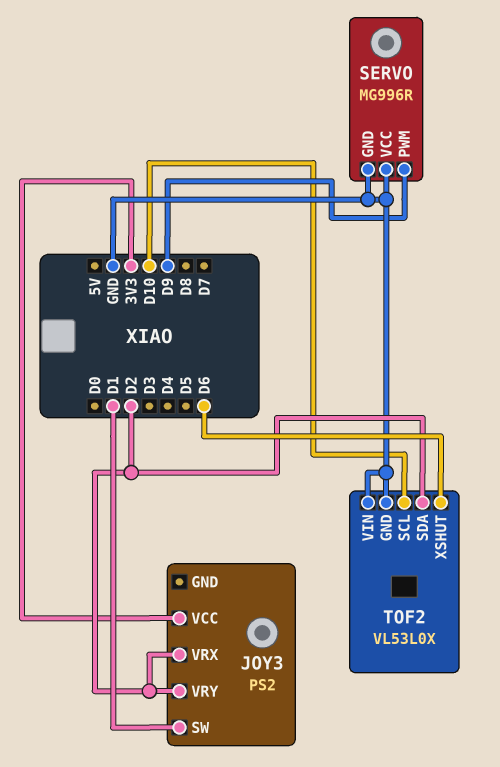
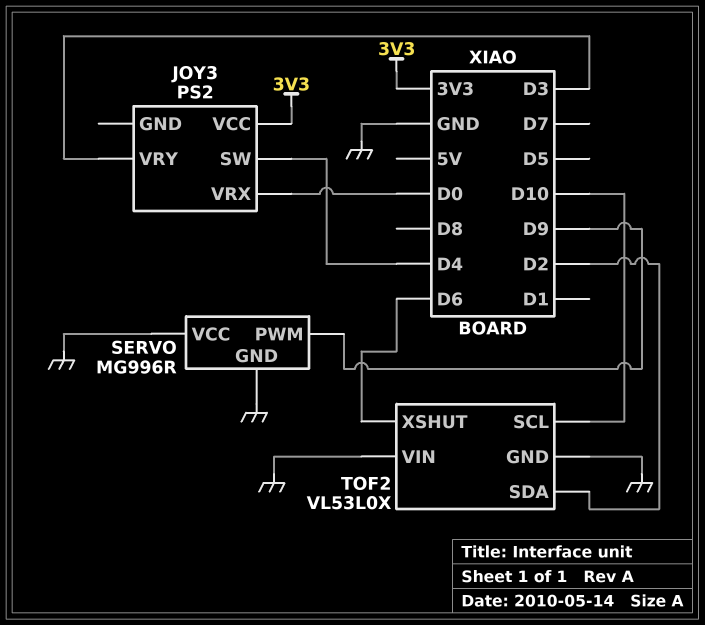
JOY3 pin SW: D1 -> D4
JOY3 pin VRX: D2 -> D0
JOY3 pin VRY: D2 -> D3

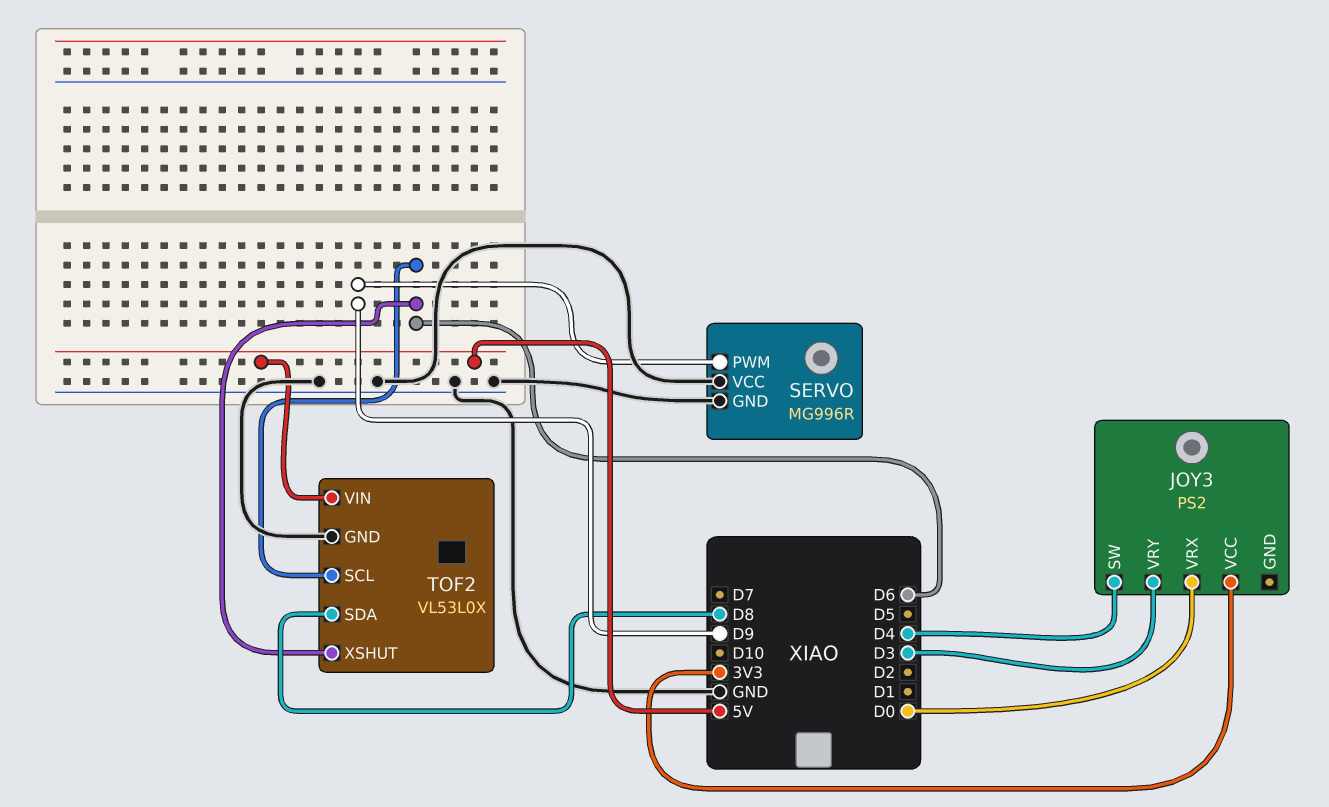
TOF2 pin SCL: D10 -> D6
TOF2 pin SDA: D2 -> D8
TOF2 pin VIN: GND -> 5V

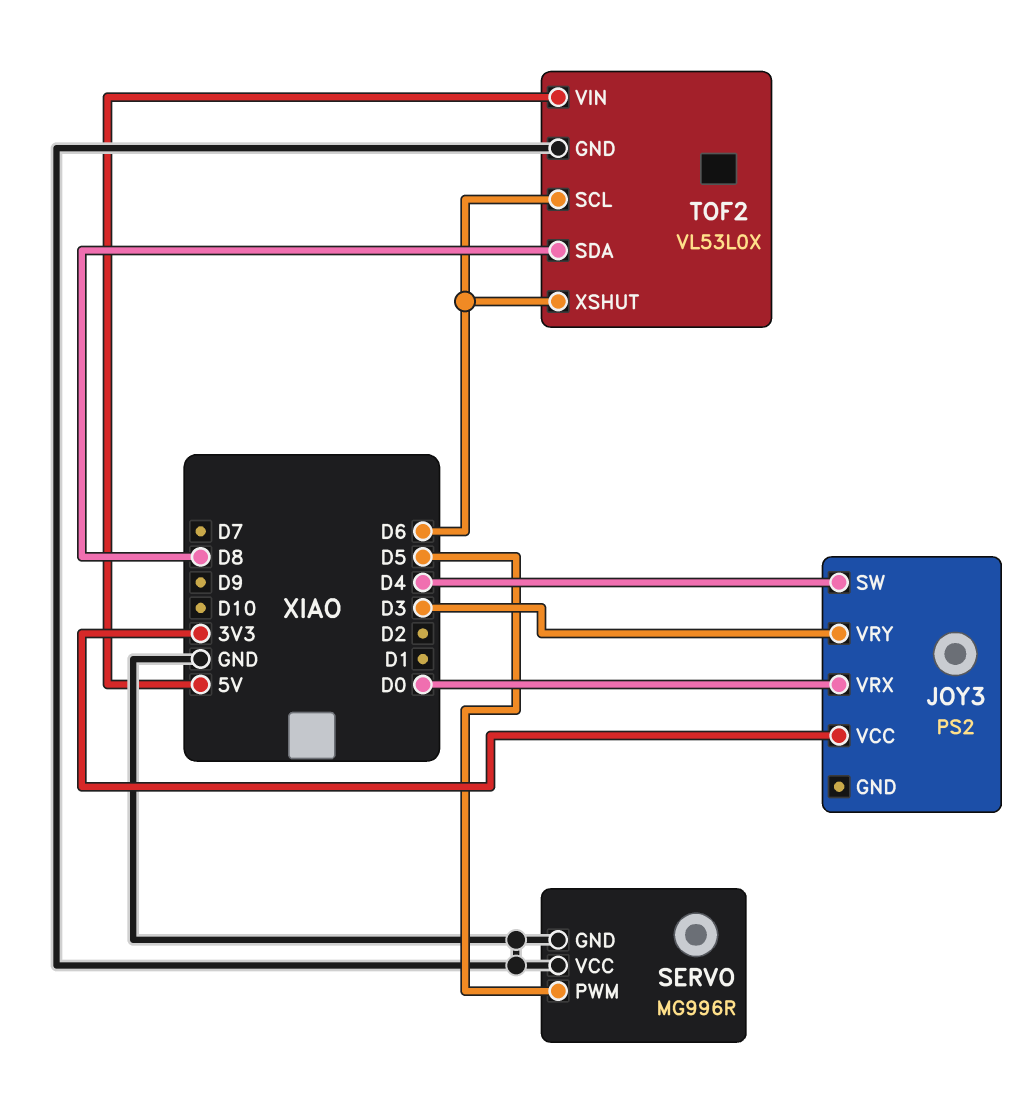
SERVO pin PWM: D9 -> D5

